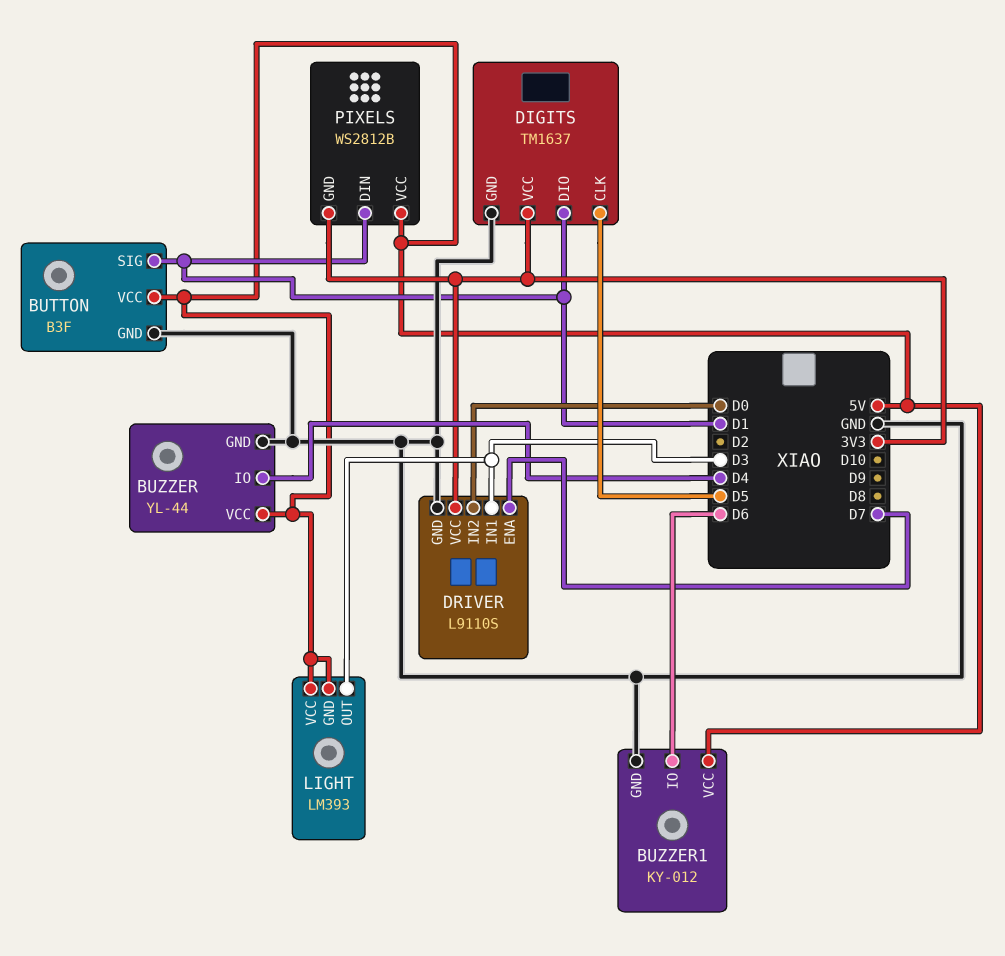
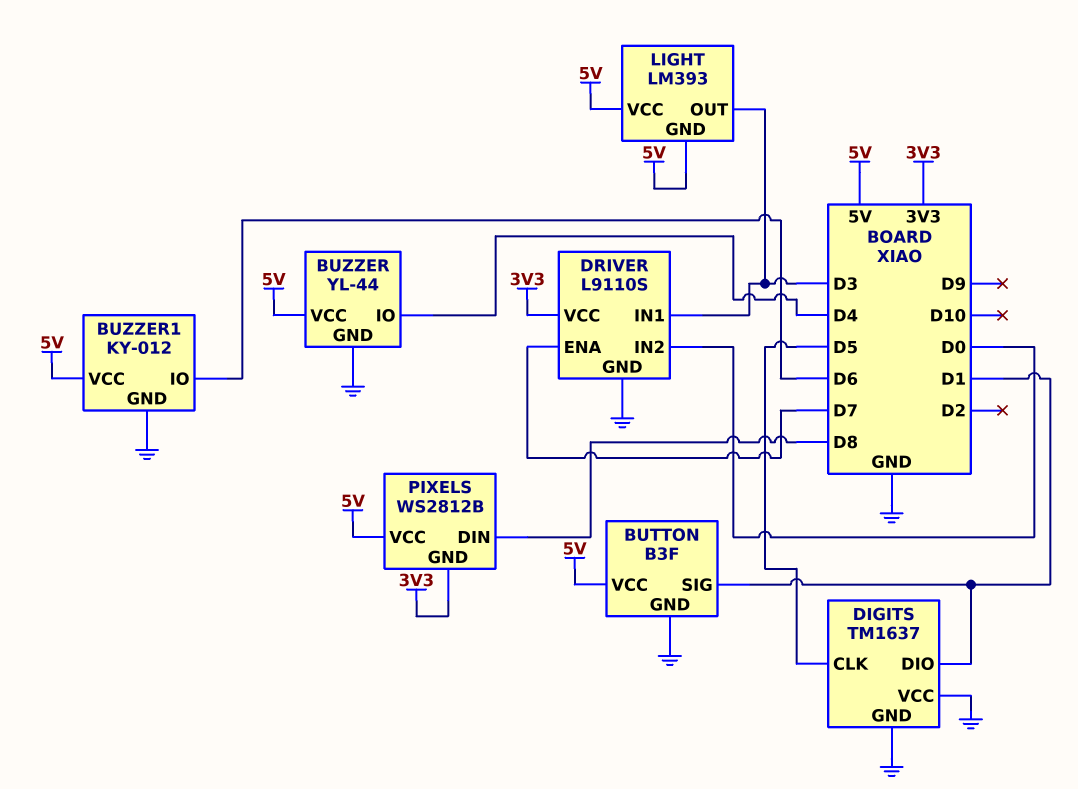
DIGITS pin VCC: 3V3 -> GND
PIXELS pin DIN: D1 -> D8

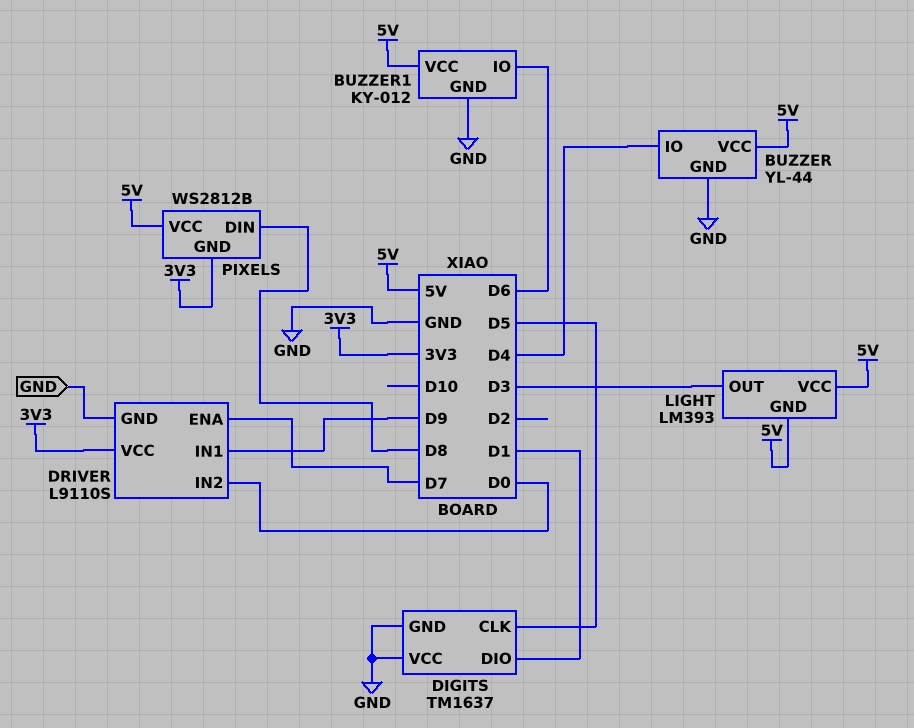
BUTTON: B3F -> none
BUTTON pin GND: GND -> none
BUTTON pin SIG: D1 -> none
BUTTON pin VCC: 5V -> none
DRIVER pin IN1: D3 -> D9

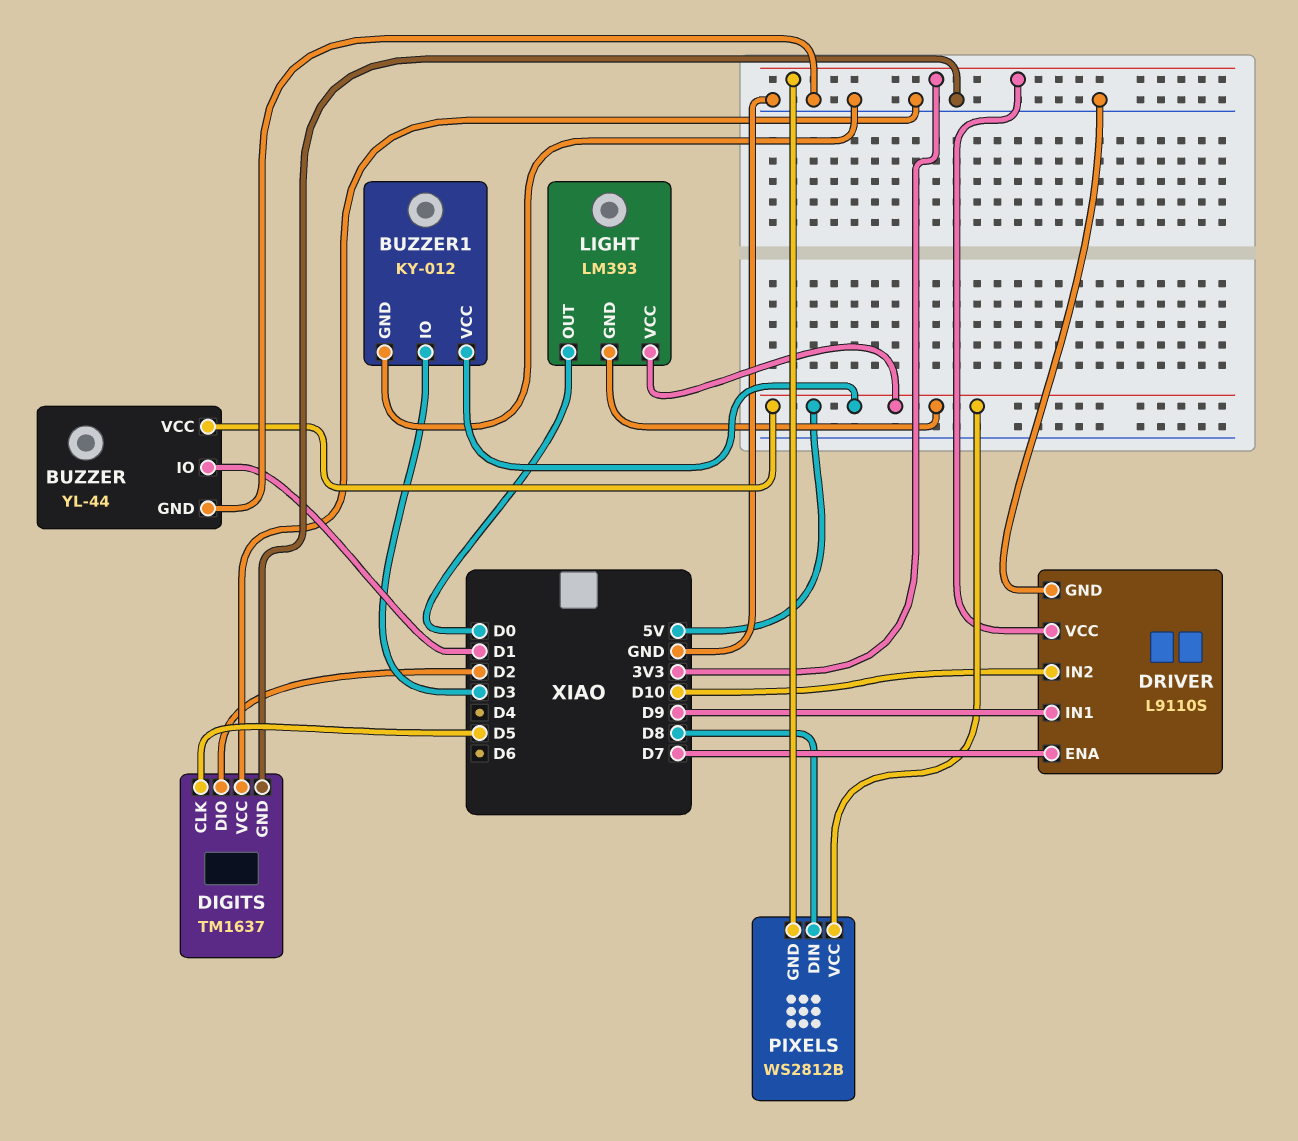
BUZZER pin IO: D4 -> D1
BUZZER1 pin IO: D6 -> D3
DIGITS pin DIO: D1 -> D2
DRIVER pin IN2: D0 -> D10
LIGHT pin OUT: D3 -> D0

